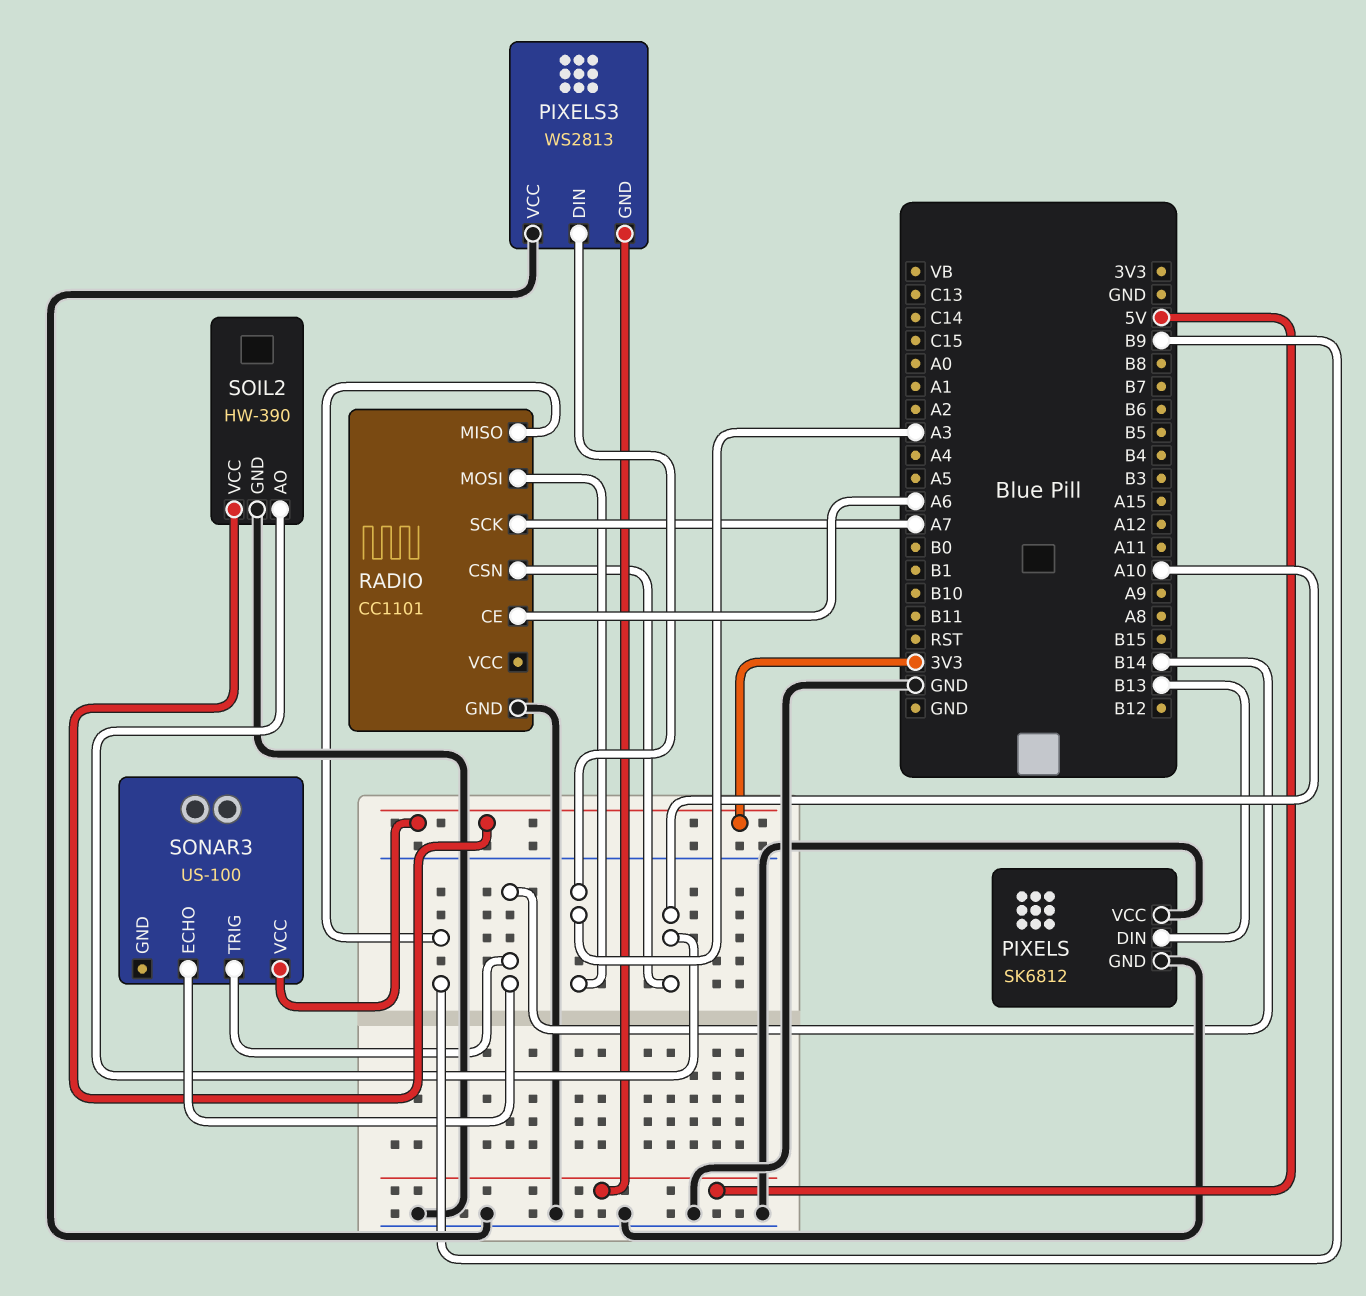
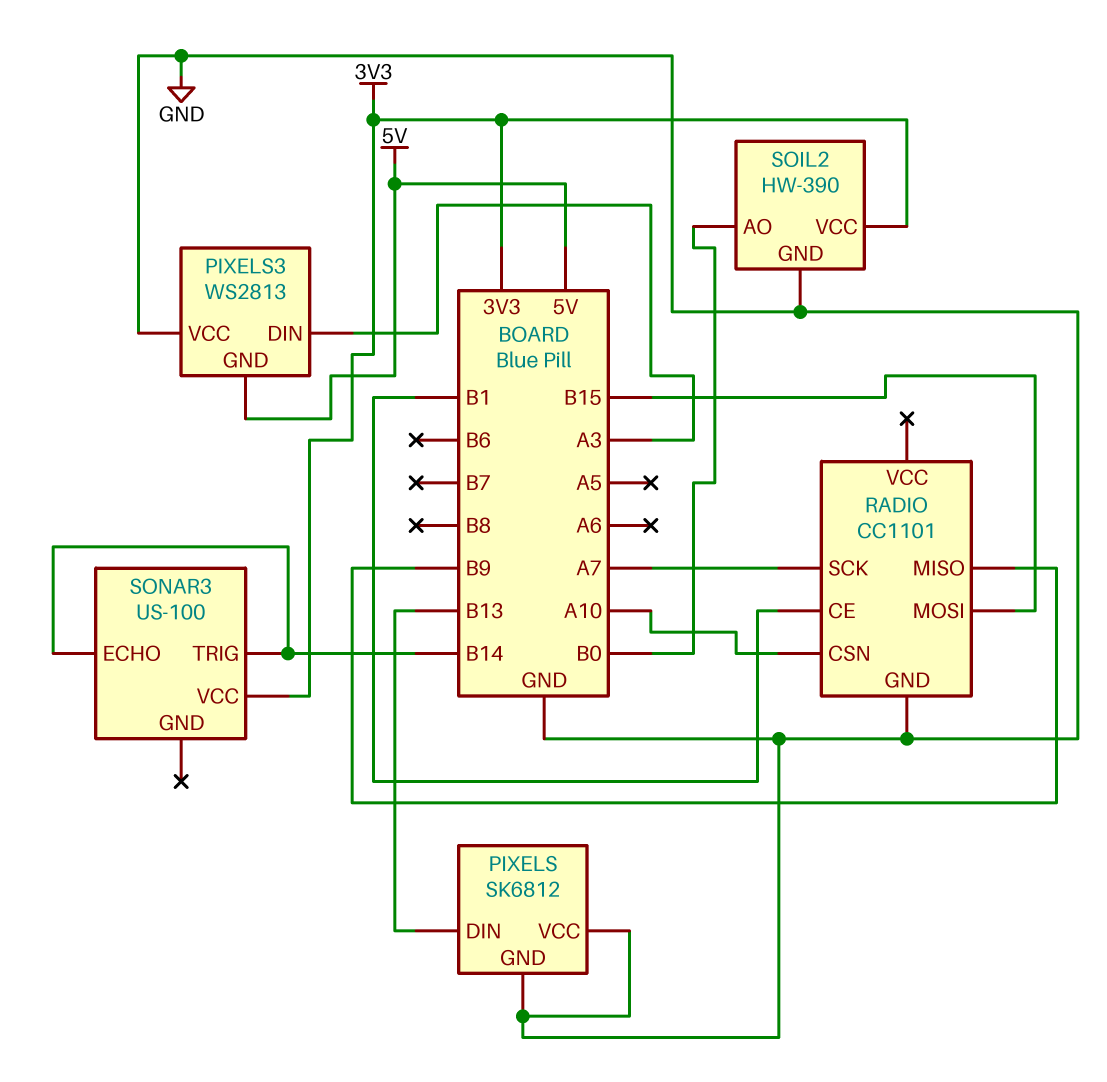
RADIO pin CE: A6 -> B1
RADIO pin MOSI: A3 -> B15
SOIL2 pin AO: A10 -> B0

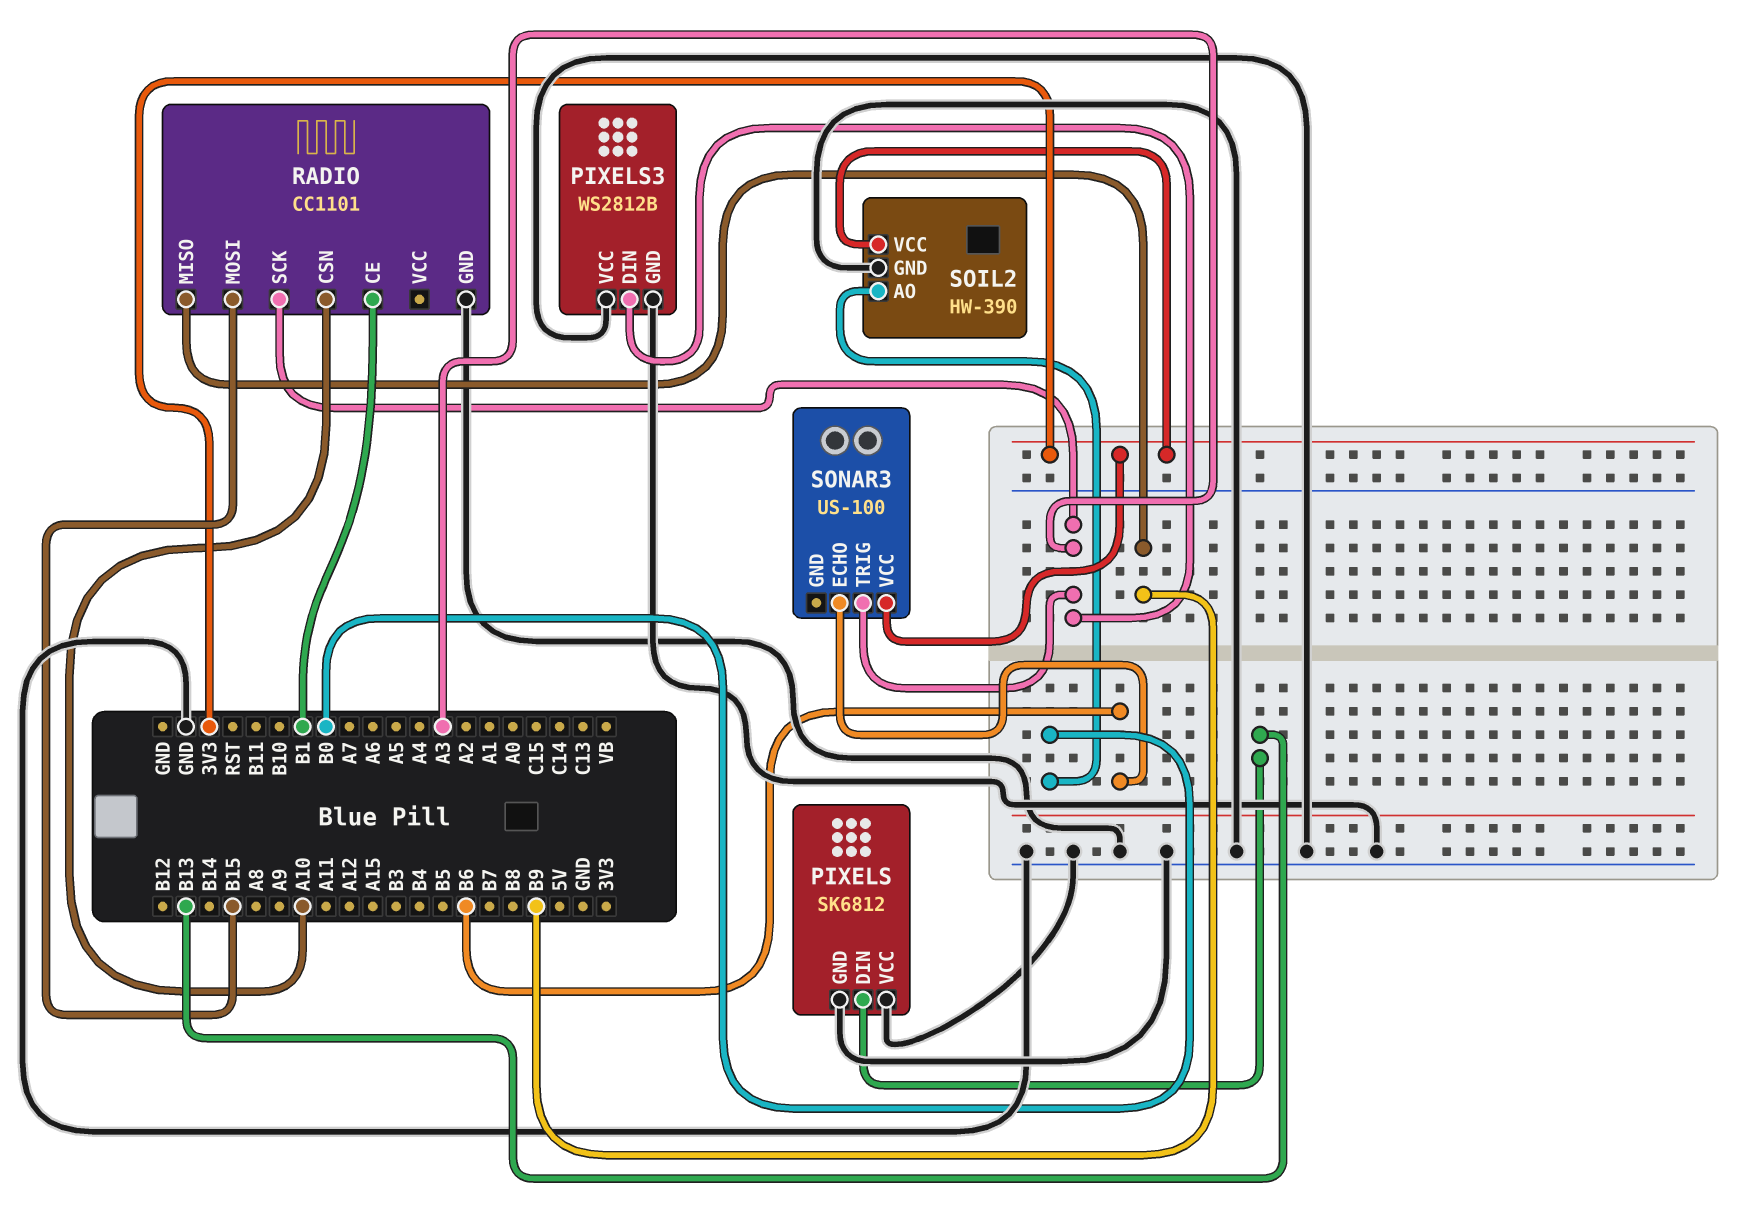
PIXELS3: WS2813 -> WS2812B
PIXELS3 pin GND: 5V -> GND
RADIO pin SCK: A7 -> A3
SONAR3 pin ECHO: B14 -> B6
SONAR3 pin TRIG: B14 -> A3

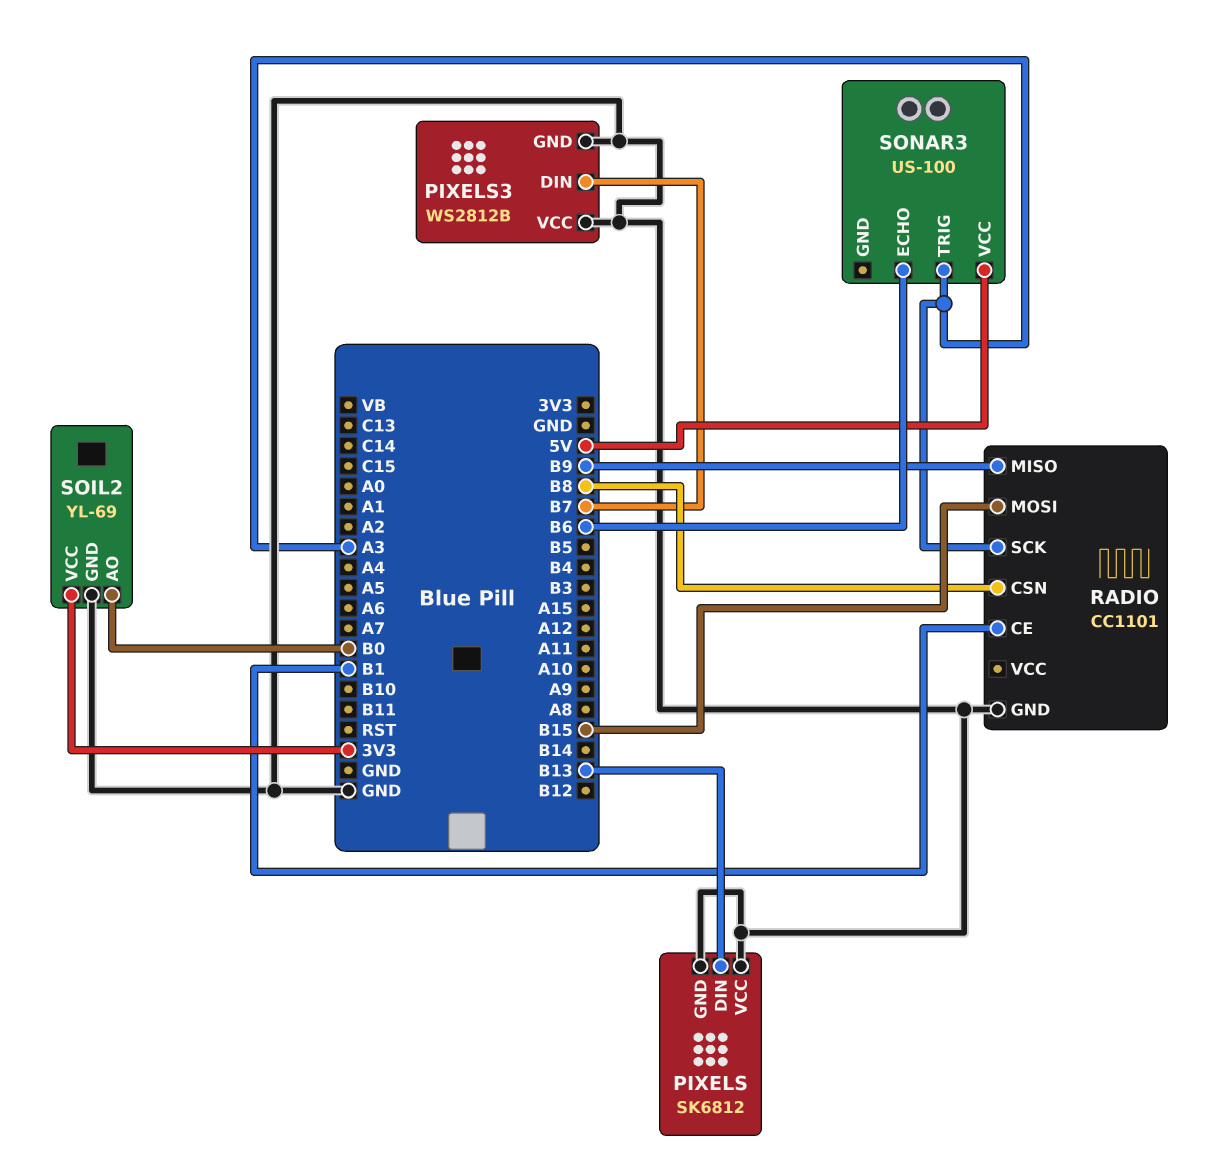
PIXELS3 pin DIN: A3 -> B7
RADIO pin CSN: A10 -> B8
SOIL2: HW-390 -> YL-69
SONAR3 pin VCC: 3V3 -> 5V

